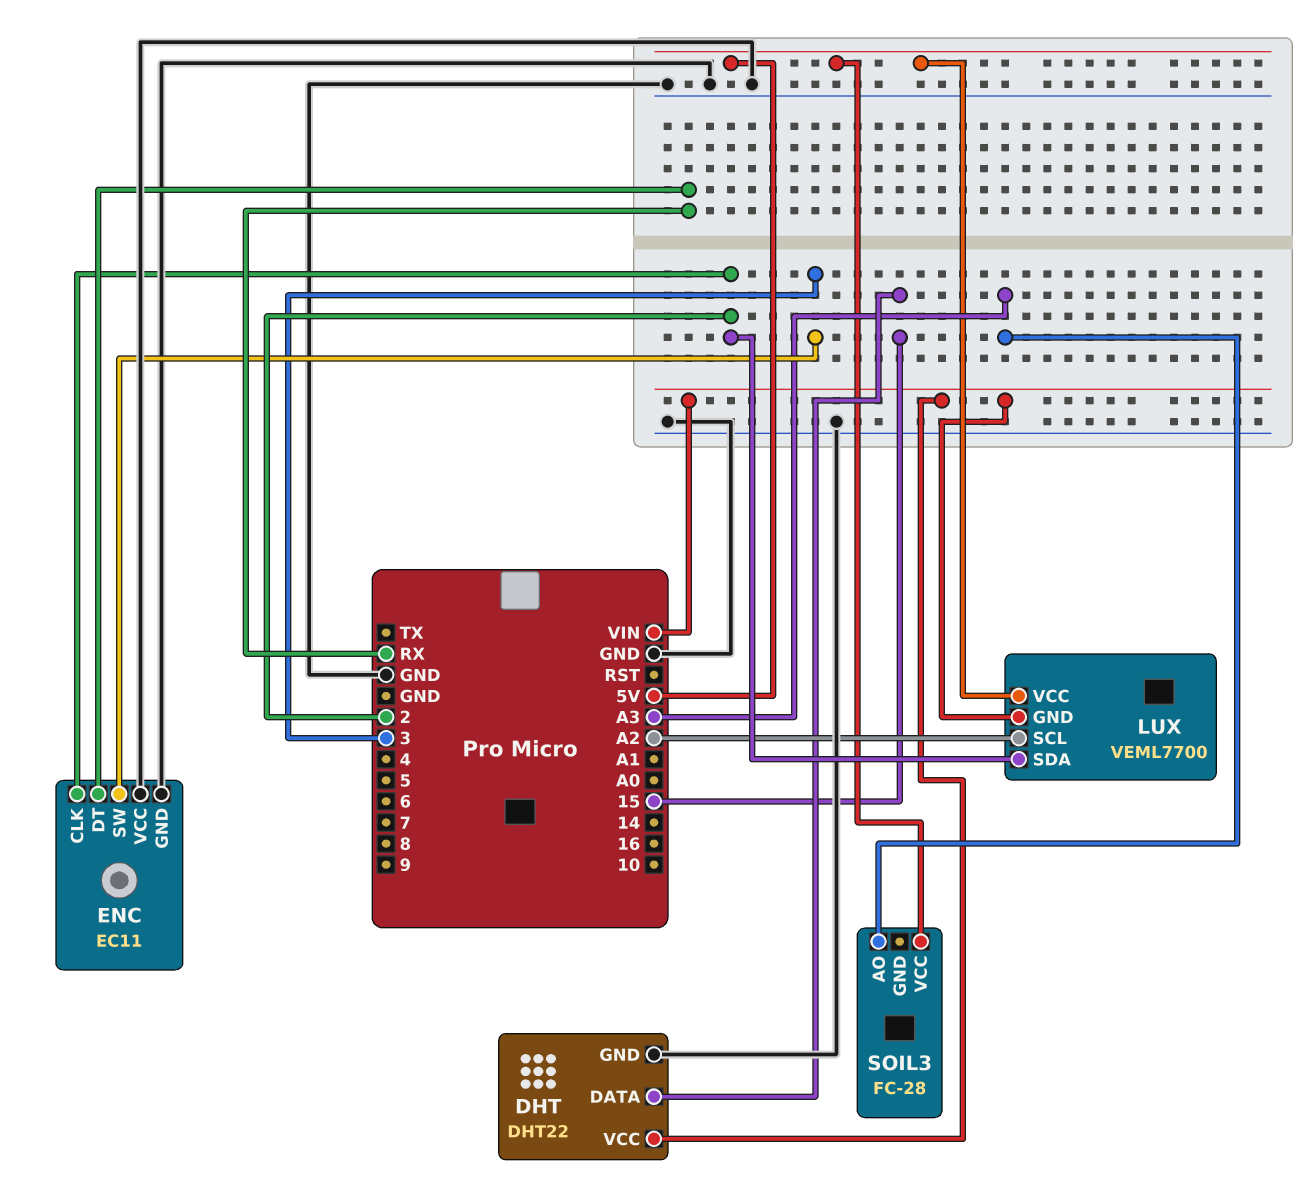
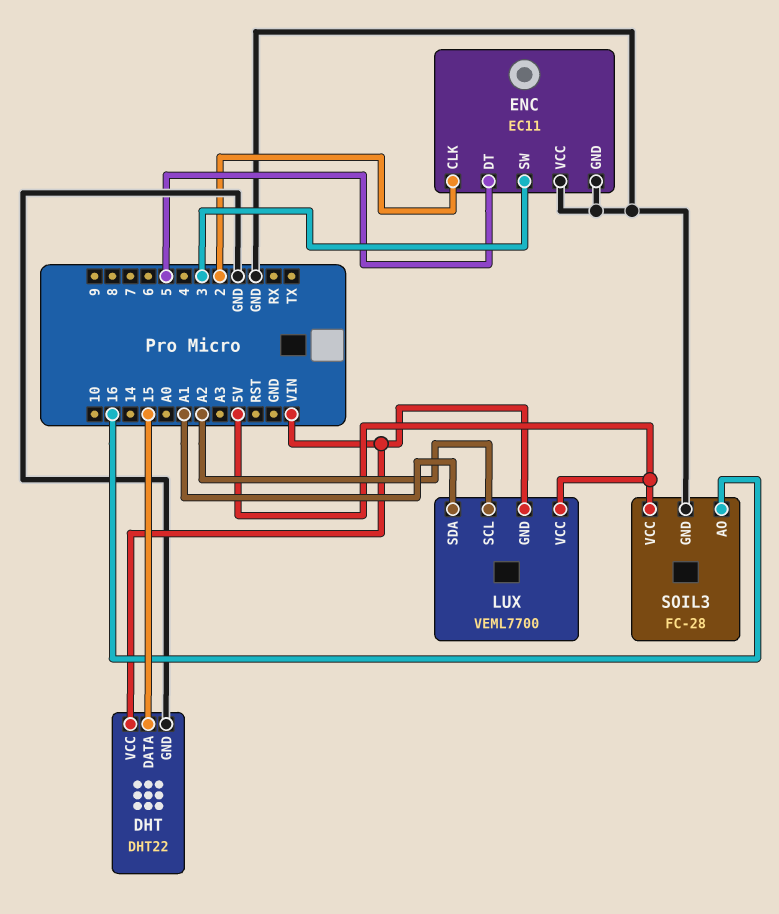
ENC pin DT: RX -> 5
LUX pin SDA: 2 -> A1
SOIL3 pin AO: A3 -> 16
SOIL3 pin GND: none -> GND

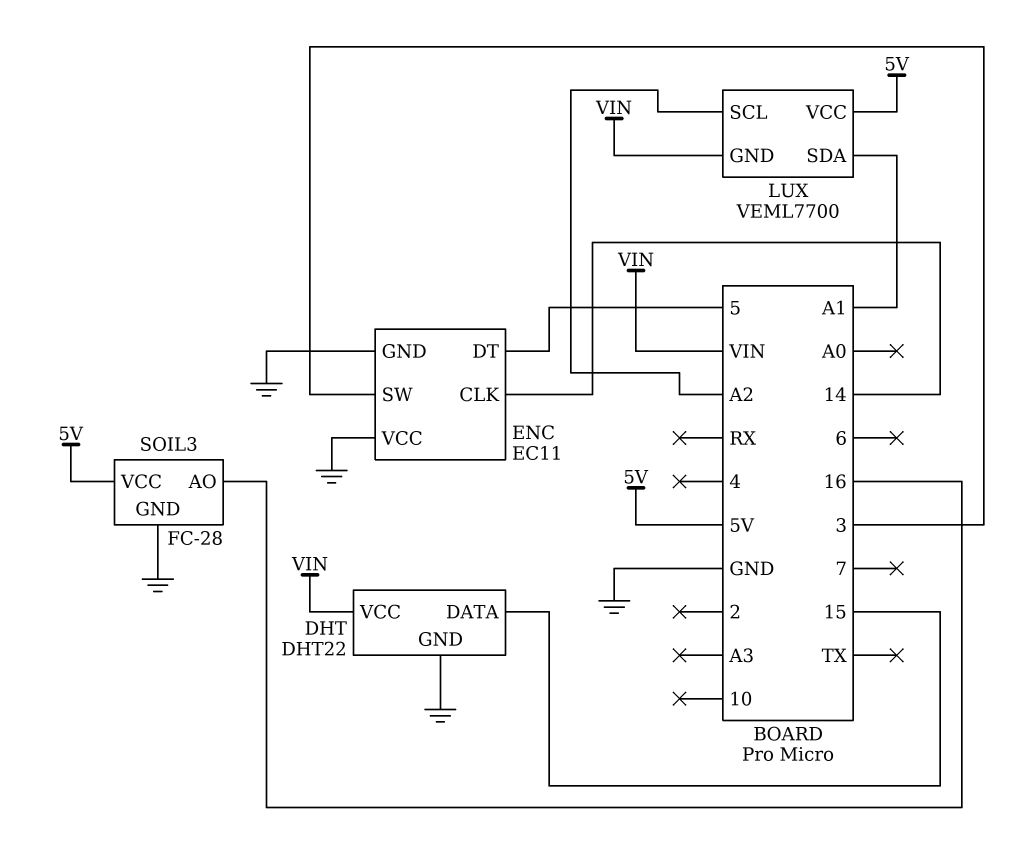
ENC pin CLK: 2 -> 14

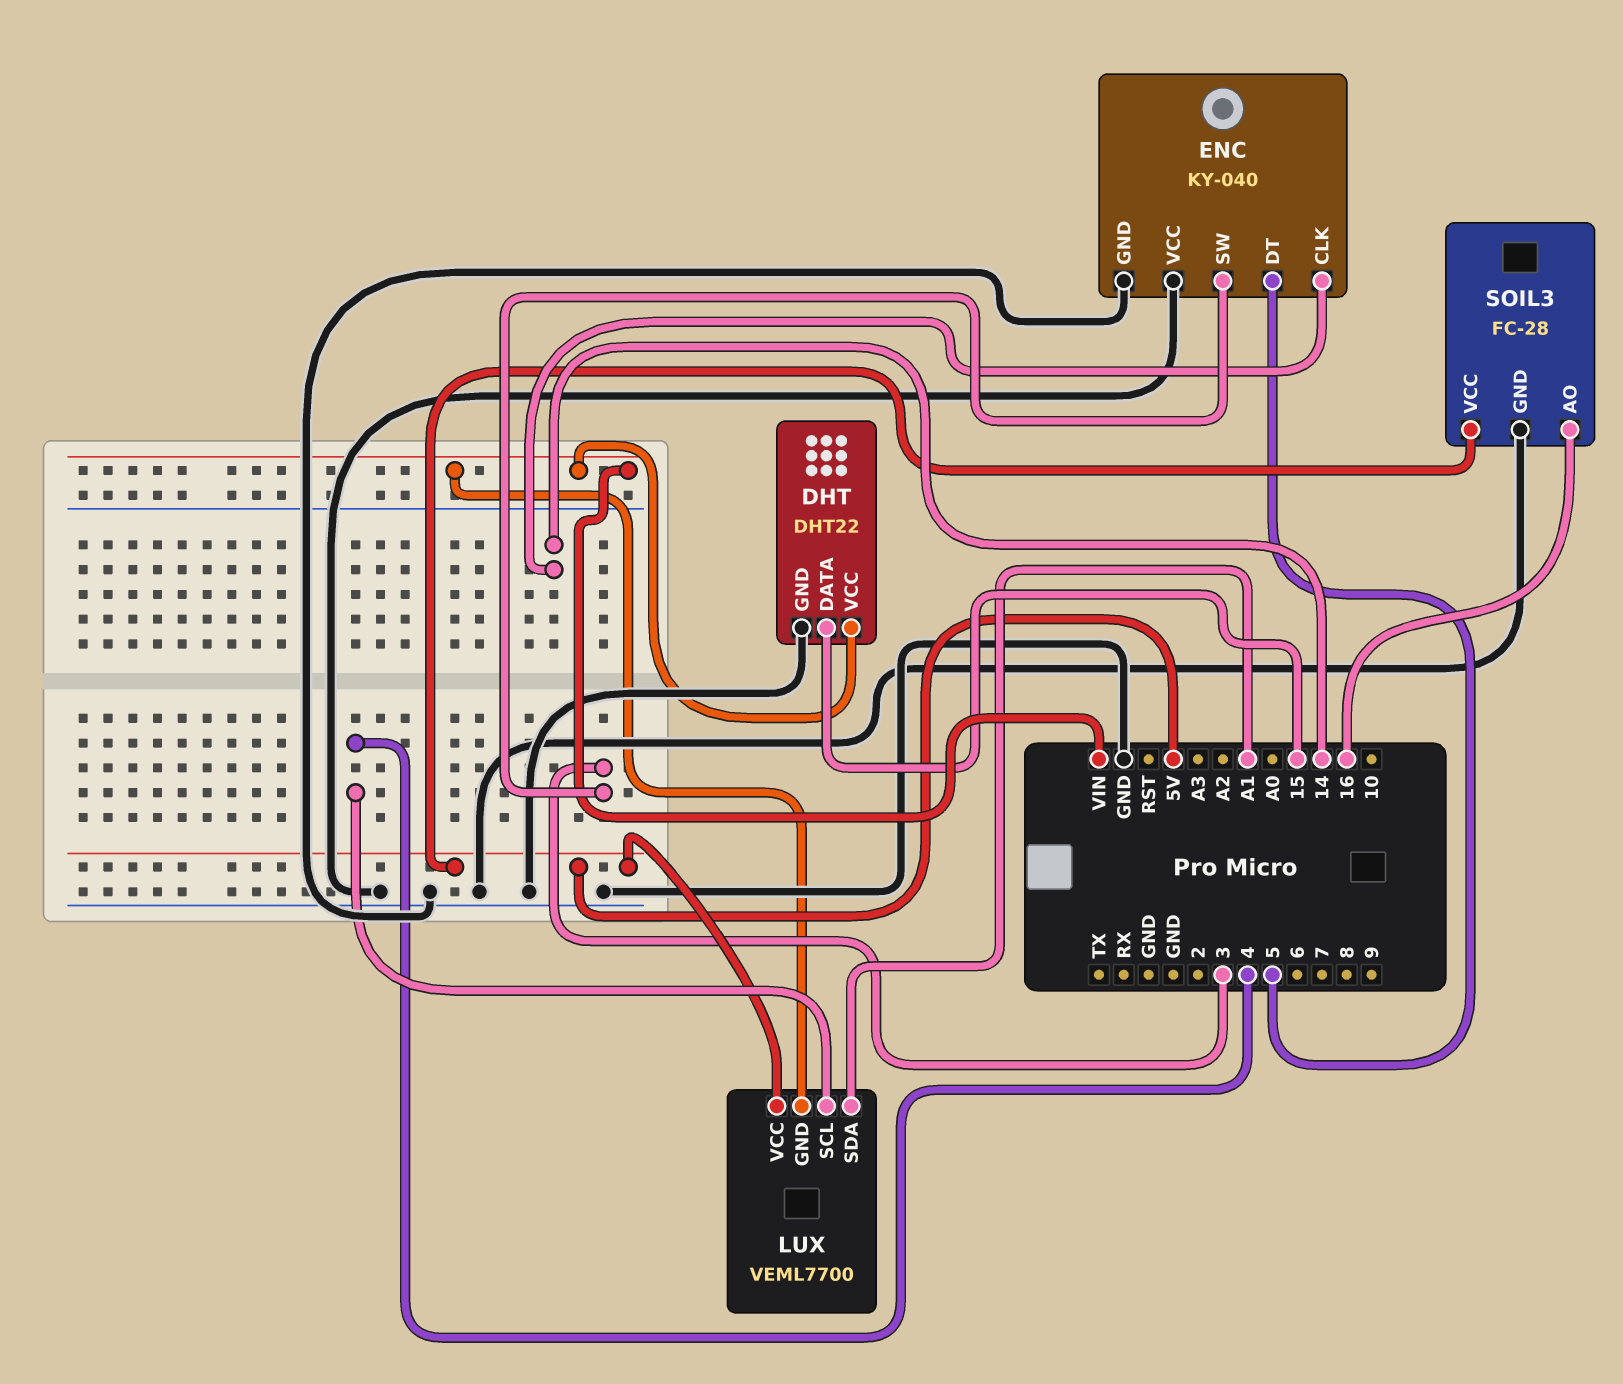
ENC: EC11 -> KY-040
LUX pin SCL: A2 -> 4

